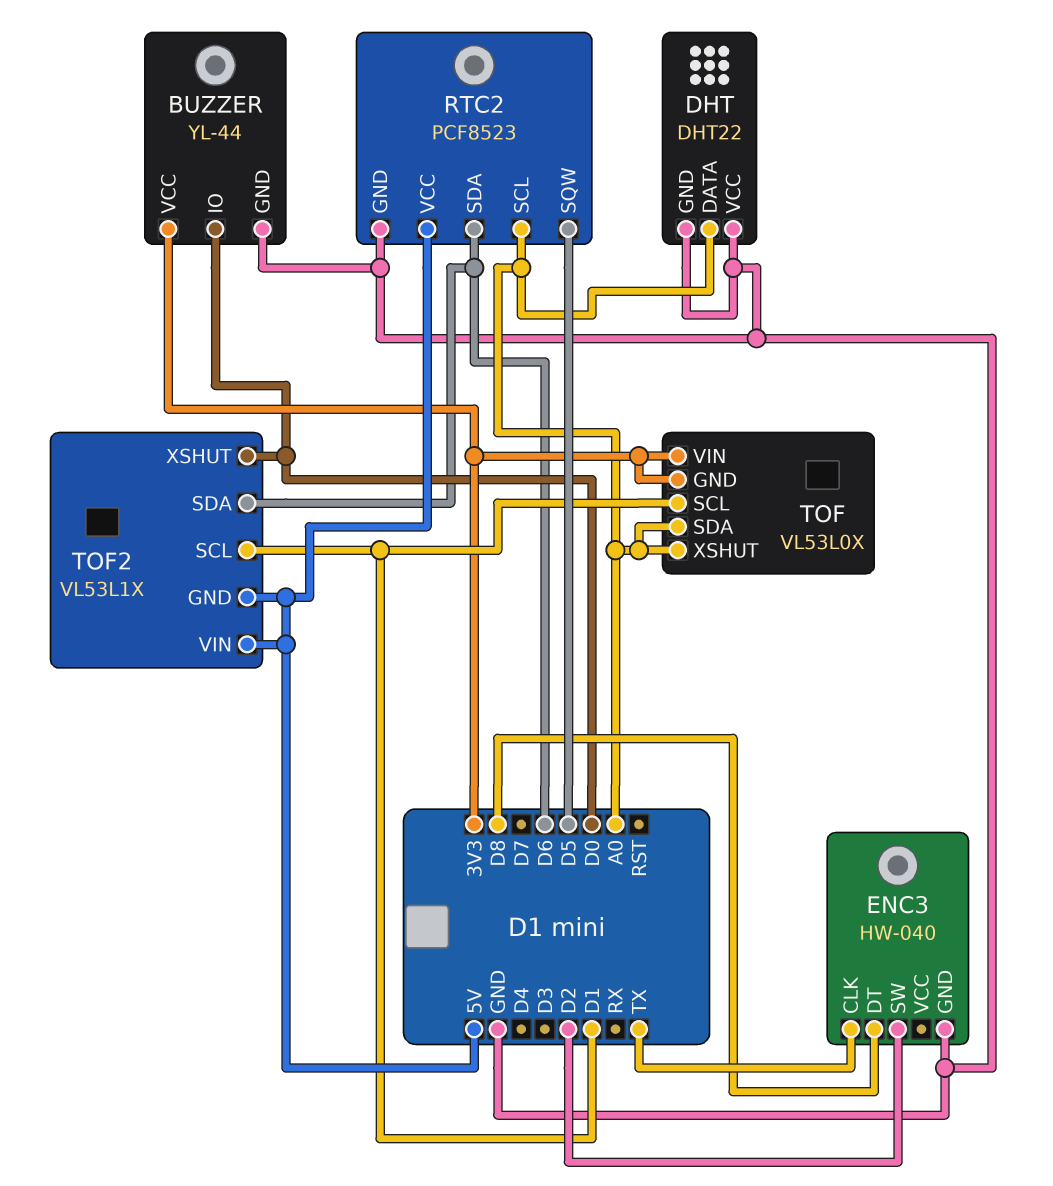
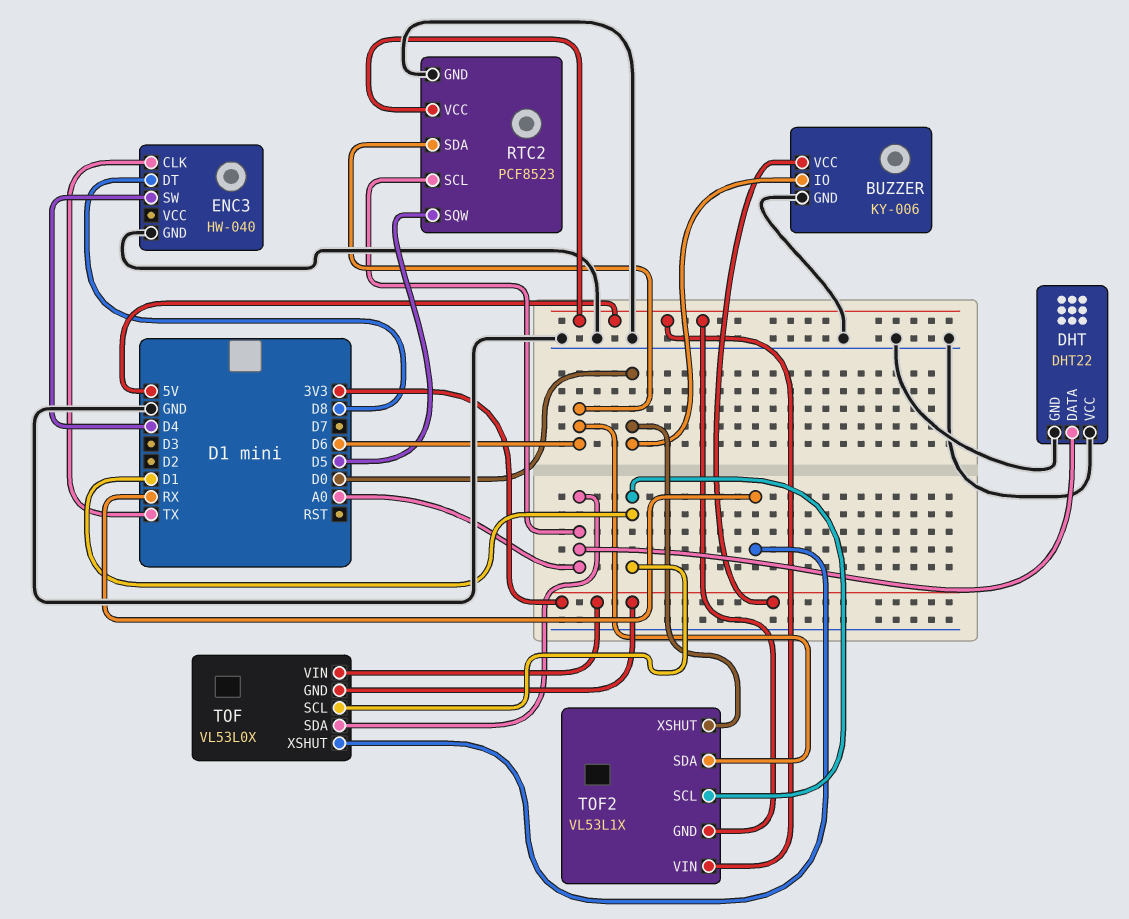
BUZZER: YL-44 -> KY-006
ENC3 pin SW: D2 -> D4
TOF pin XSHUT: A0 -> RX

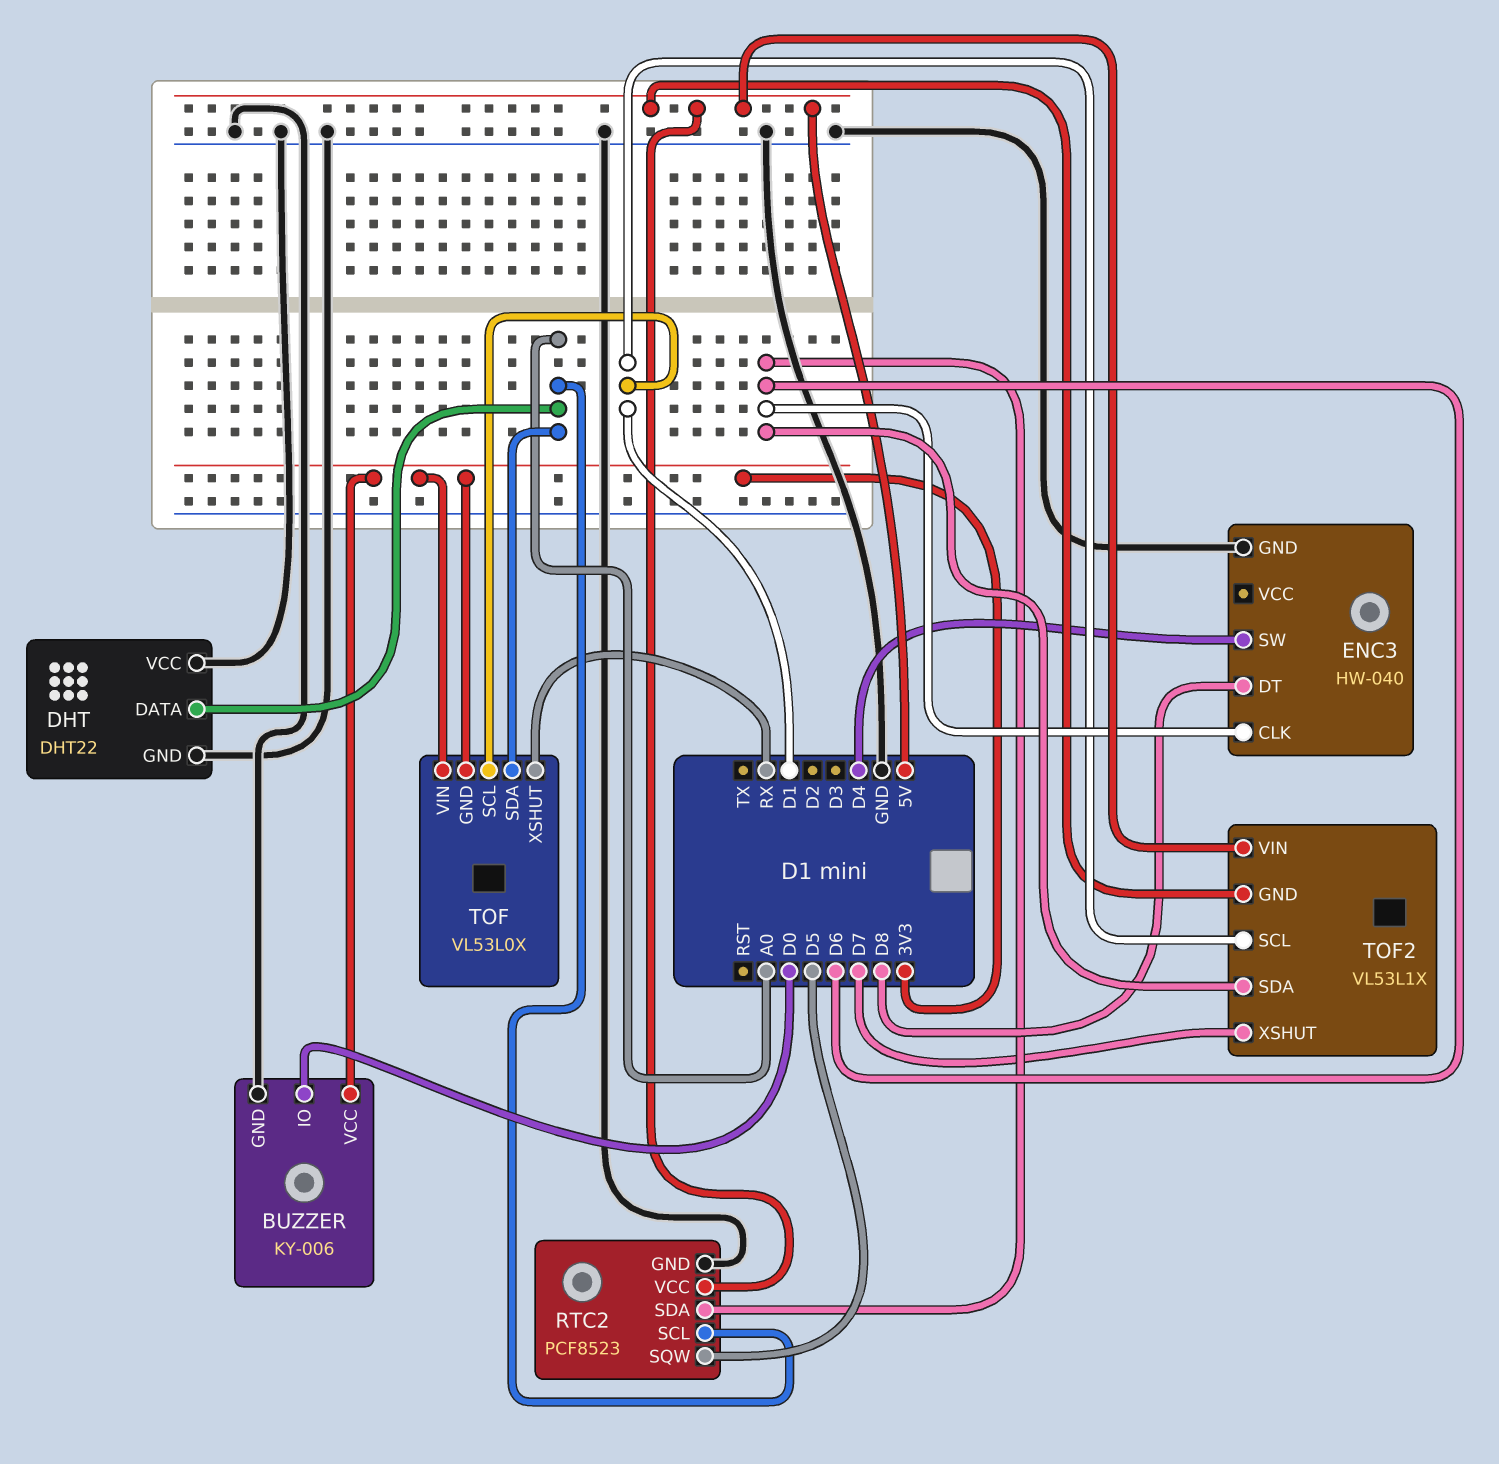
ENC3 pin CLK: TX -> D6
TOF2 pin XSHUT: D0 -> D7

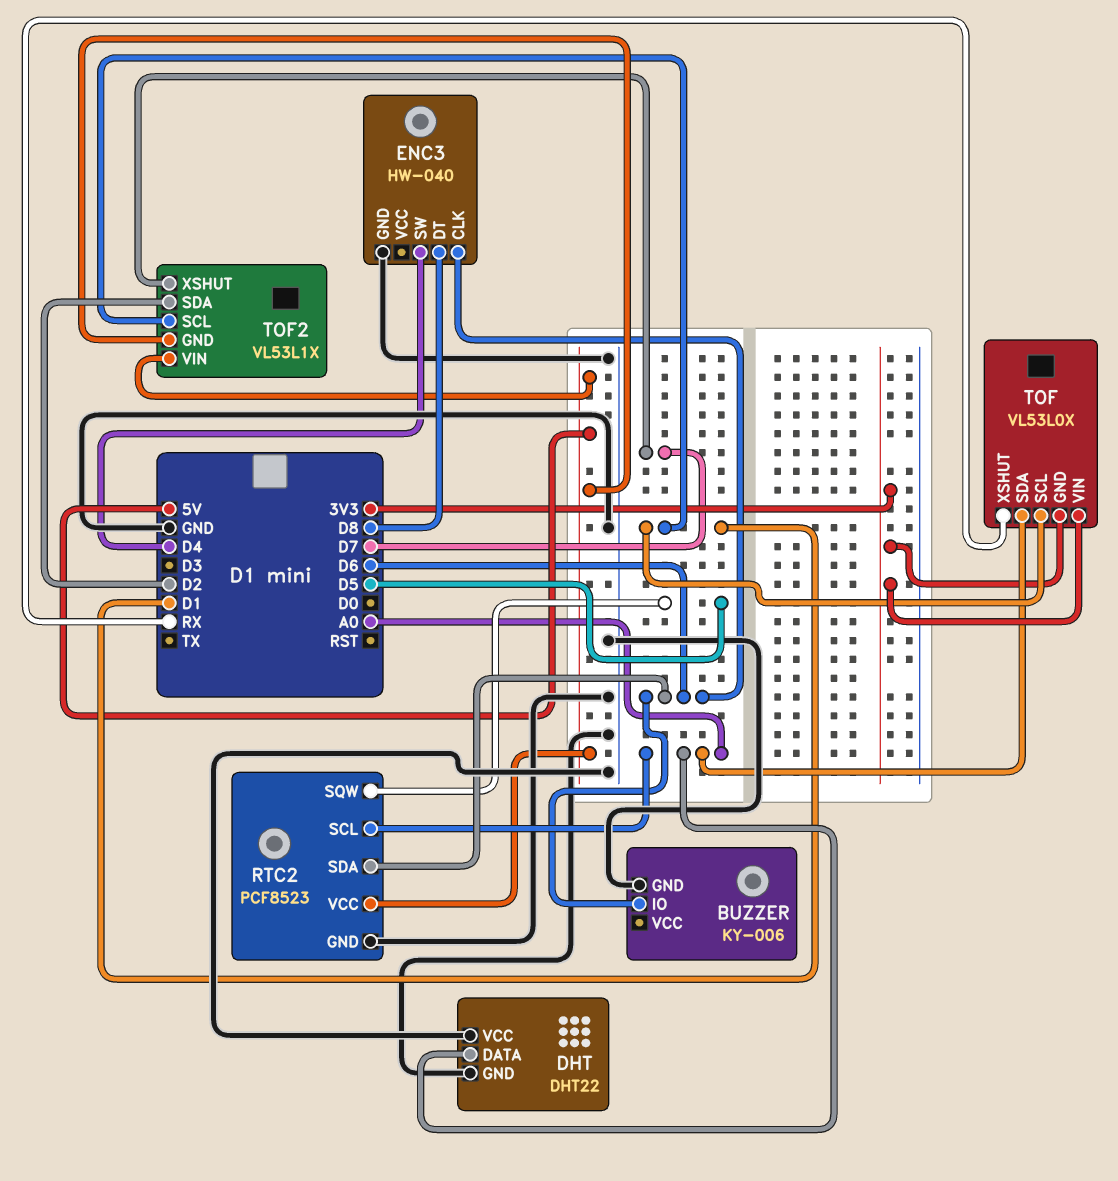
BUZZER pin IO: D0 -> D6
BUZZER pin VCC: 3V3 -> none
TOF2 pin SDA: D6 -> D2

